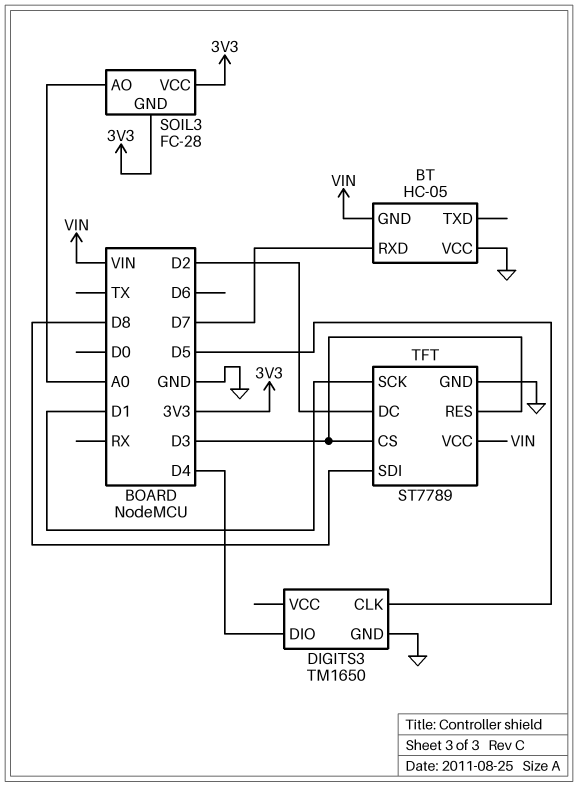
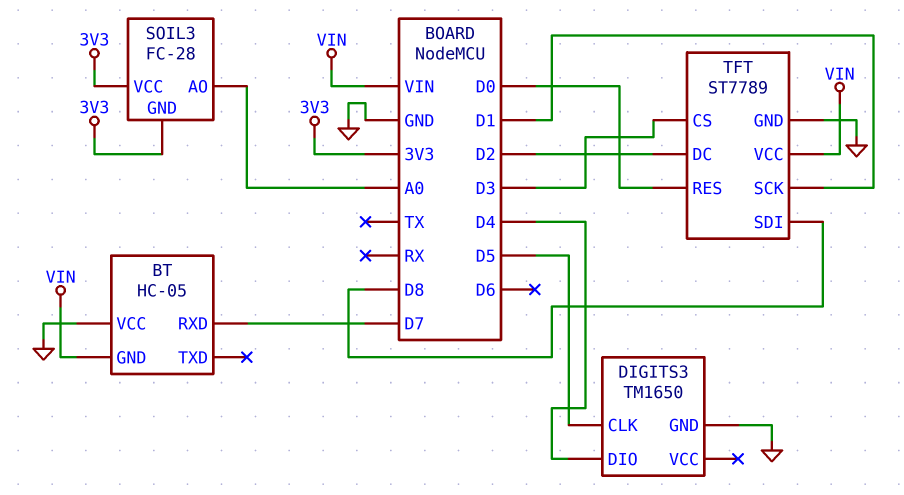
TFT pin RES: D3 -> D0

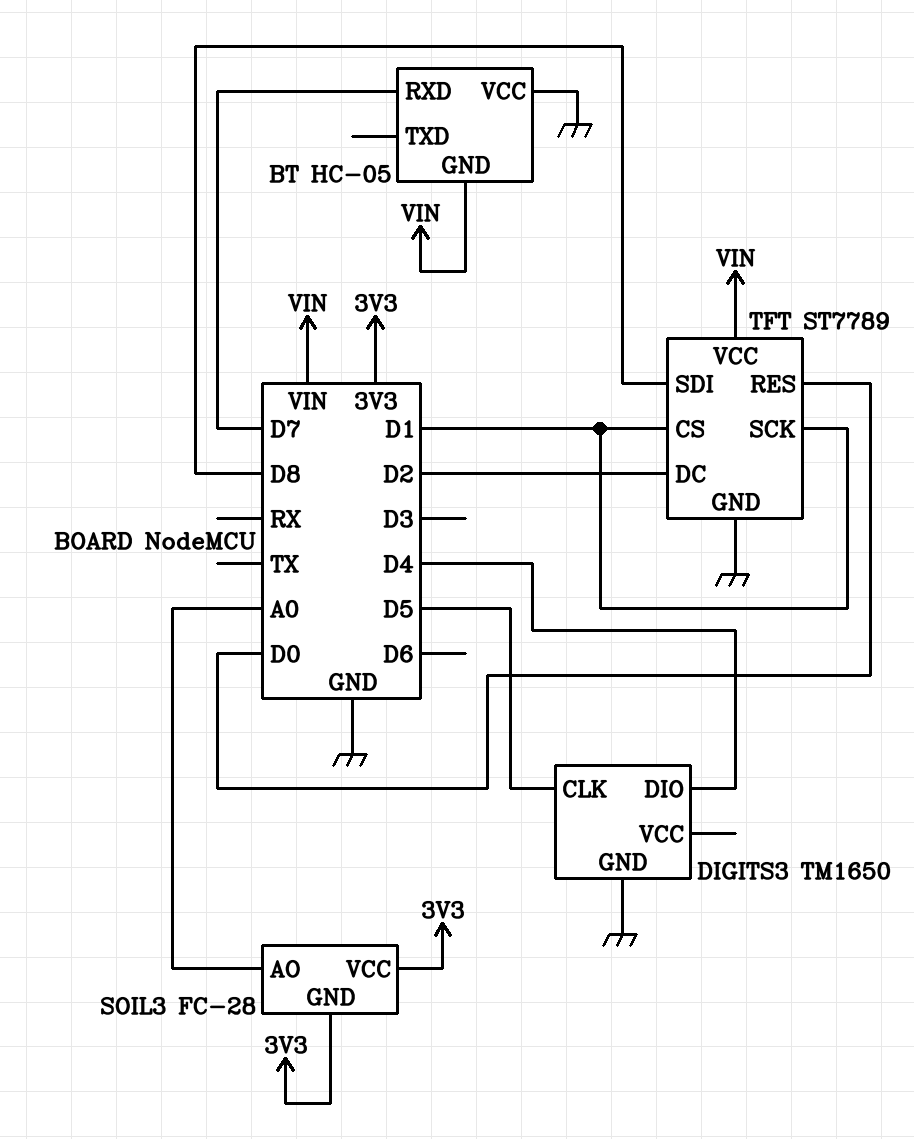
TFT pin CS: D3 -> D1

